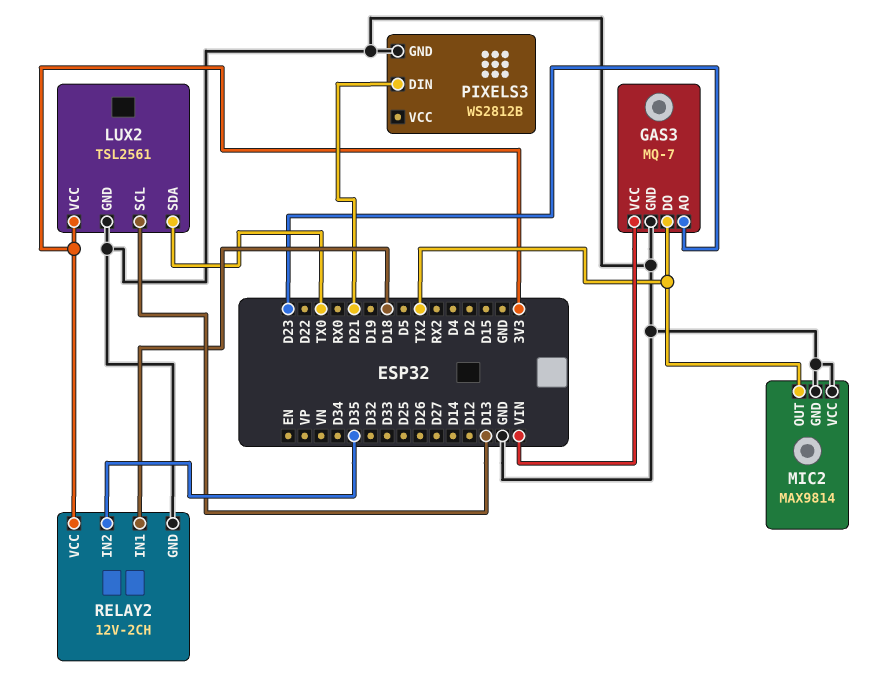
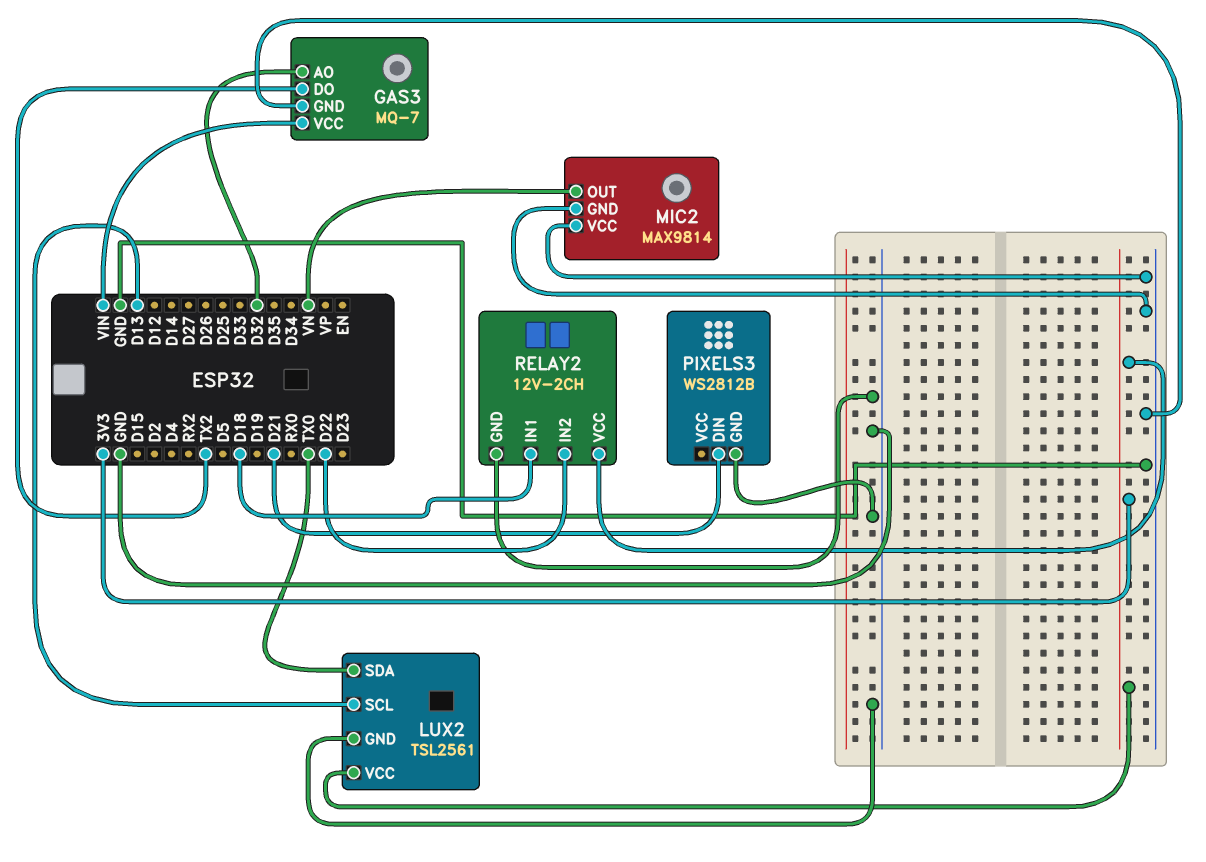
GAS3 pin AO: D23 -> D32
MIC2 pin OUT: TX2 -> VN
RELAY2 pin IN2: D35 -> D22

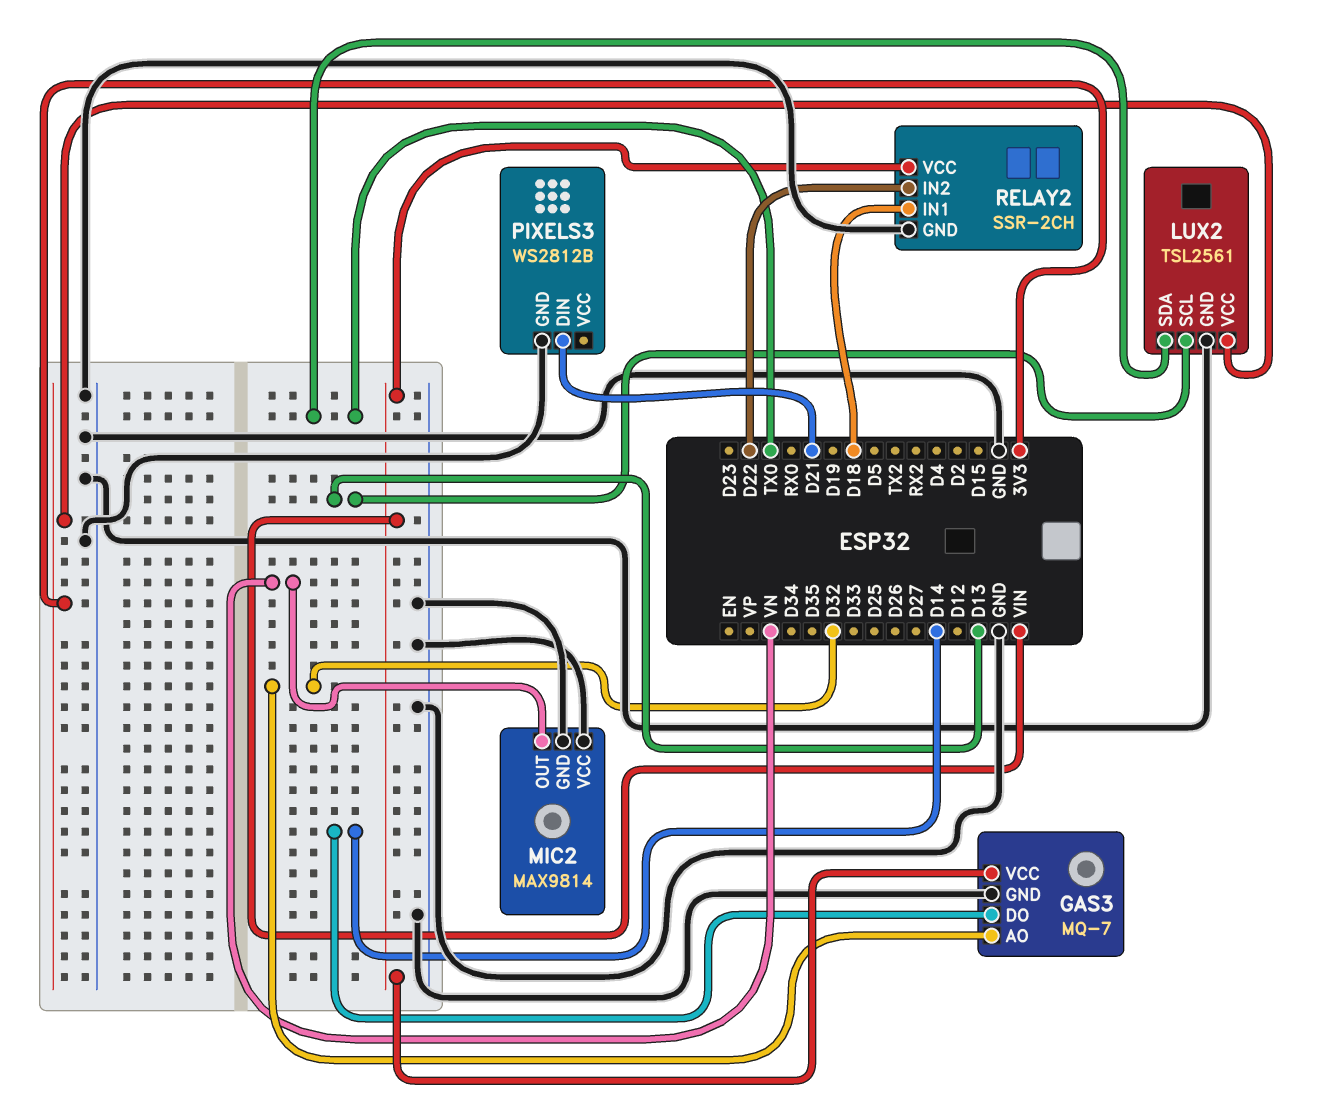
GAS3 pin DO: TX2 -> D14
RELAY2: 12V-2CH -> SSR-2CH
RELAY2 pin VCC: 3V3 -> VIN

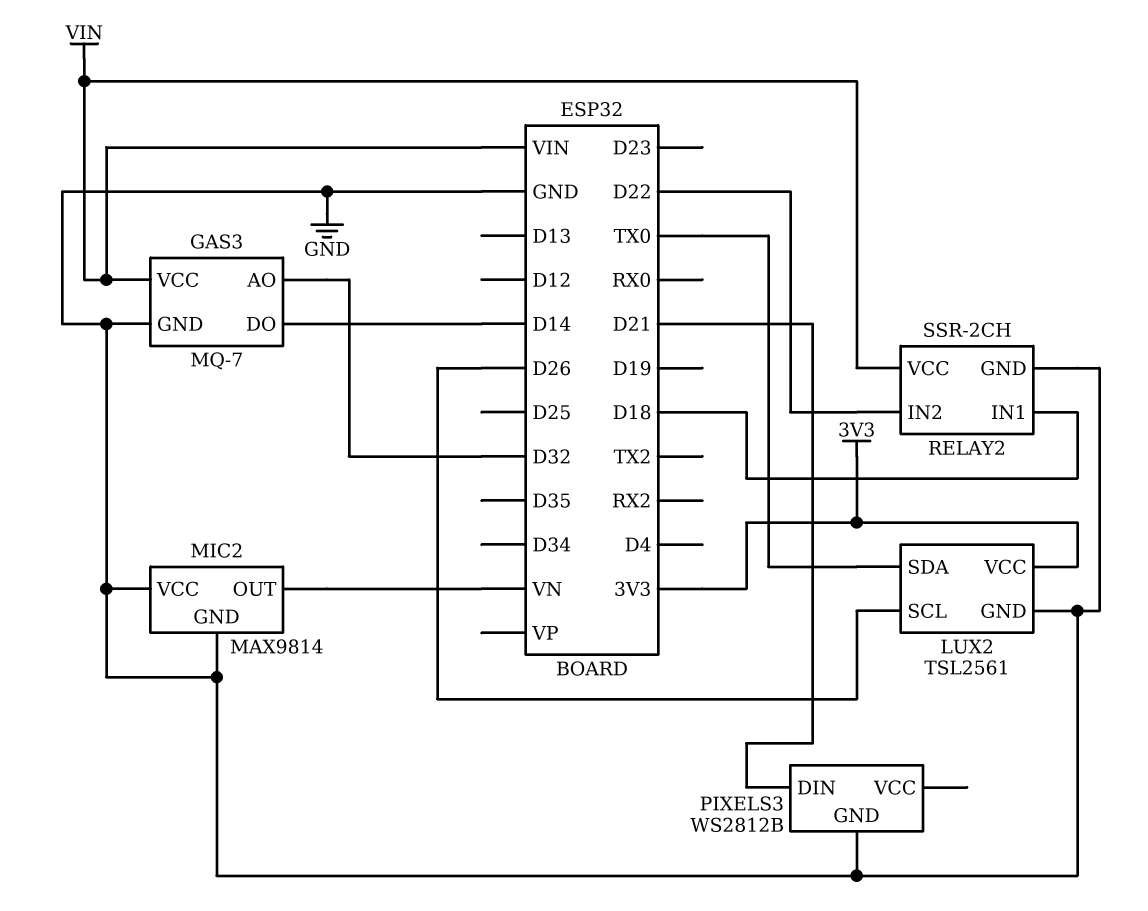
LUX2 pin SCL: D13 -> D26

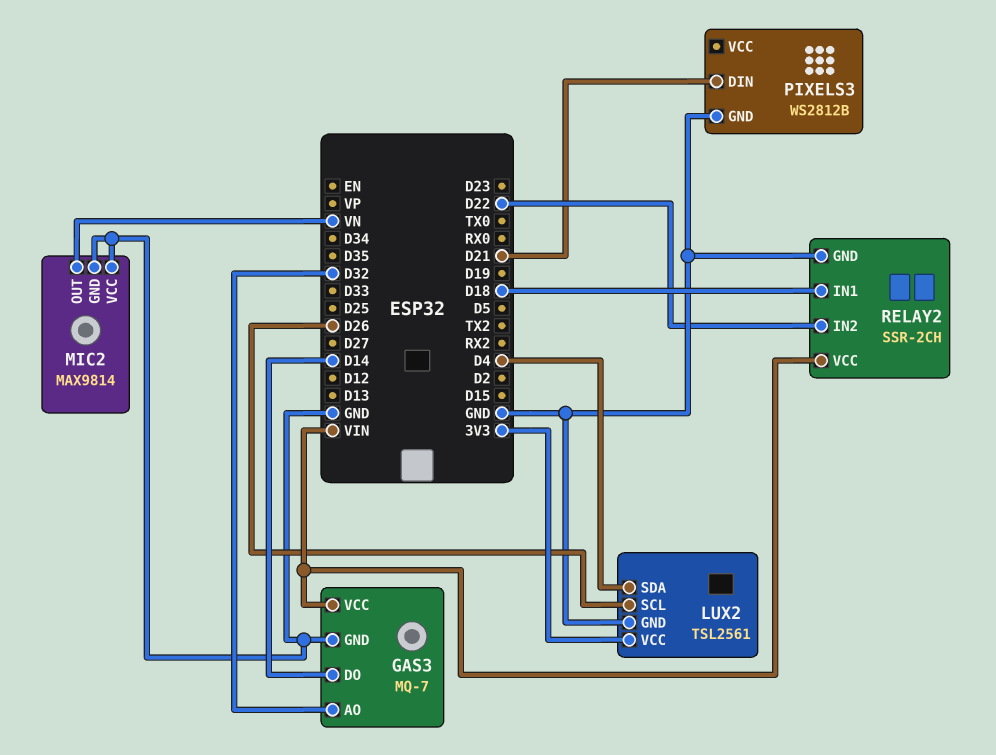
LUX2 pin SDA: TX0 -> D4

